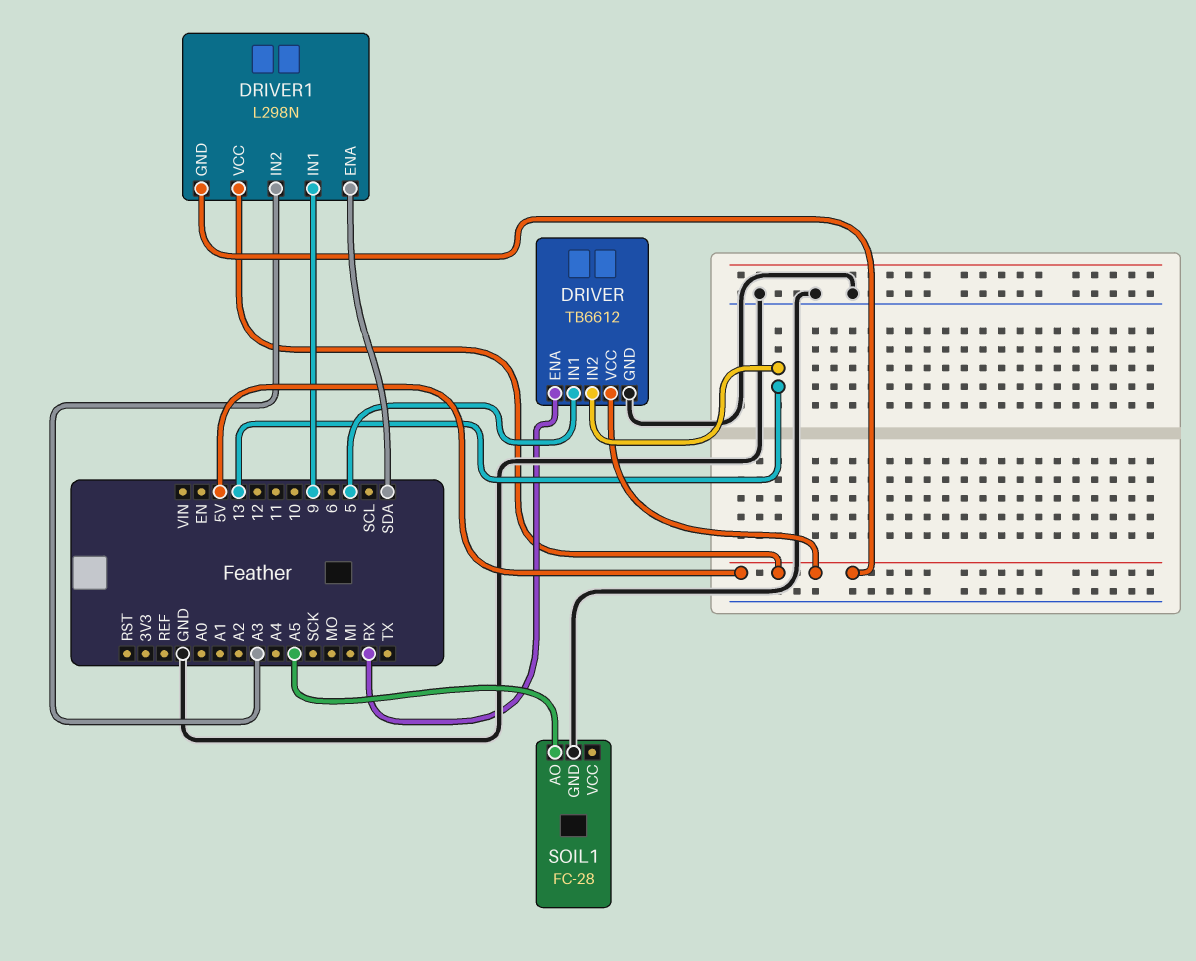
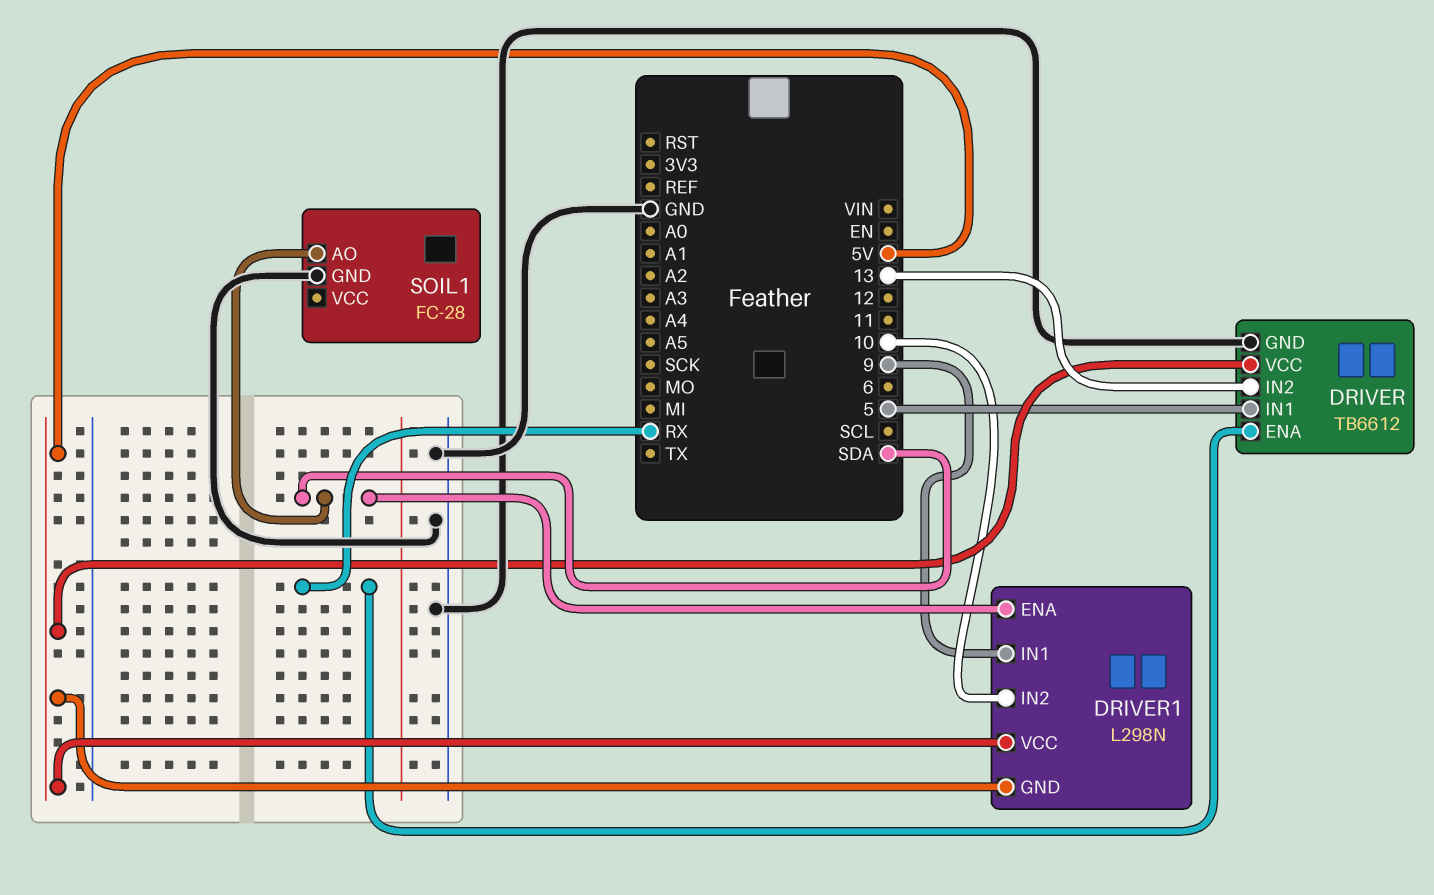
DRIVER1 pin IN2: A3 -> 10
SOIL1 pin AO: A5 -> SDA

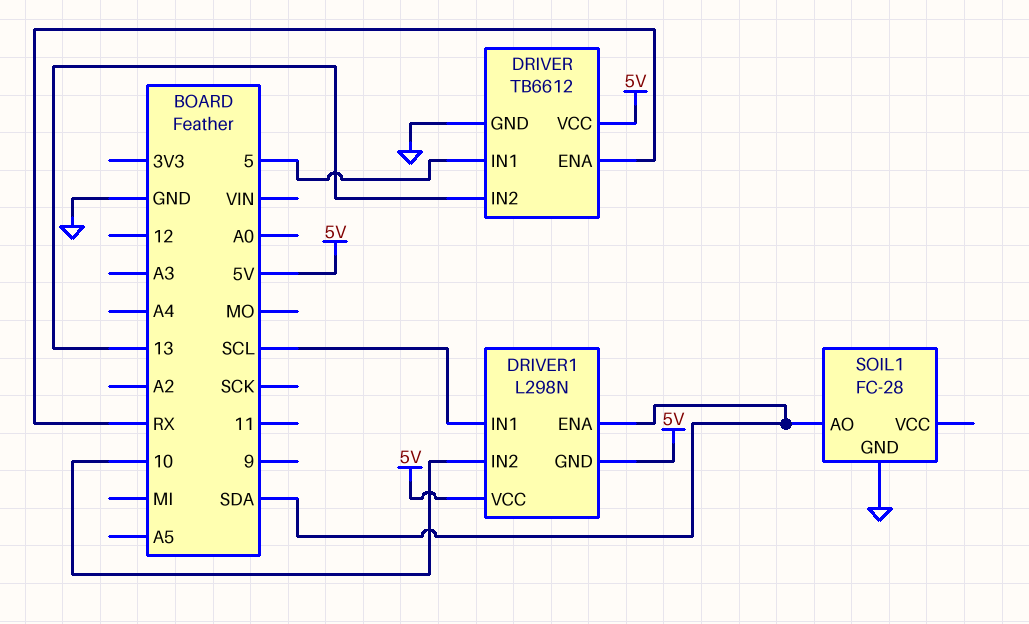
DRIVER1 pin IN1: 9 -> SCL

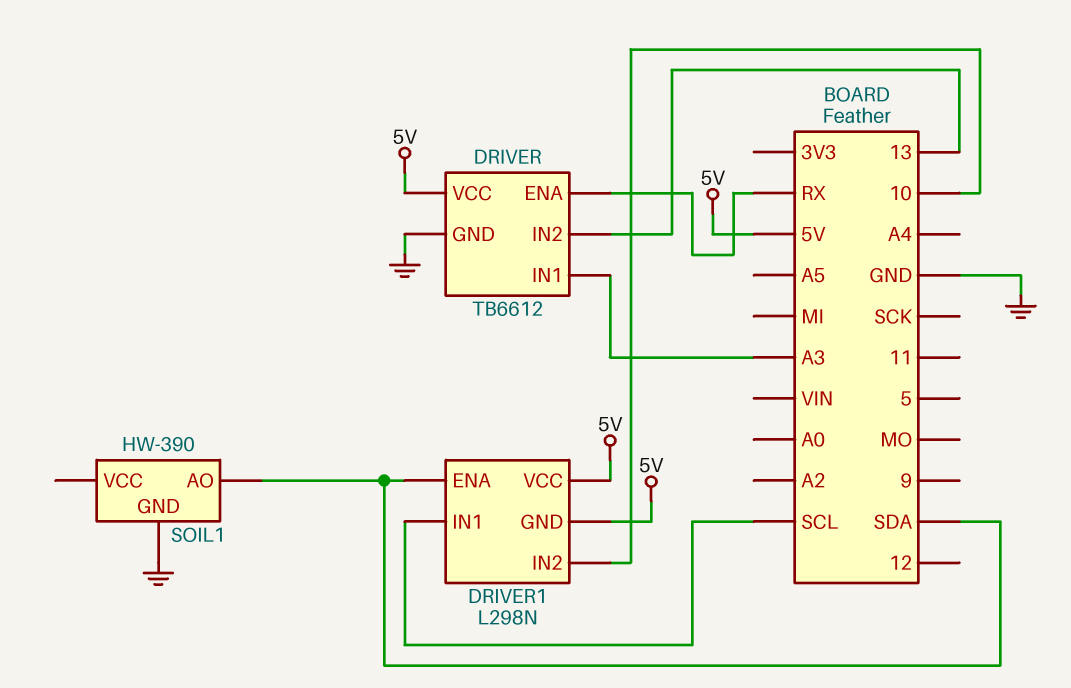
DRIVER pin IN1: 5 -> A3
SOIL1: FC-28 -> HW-390

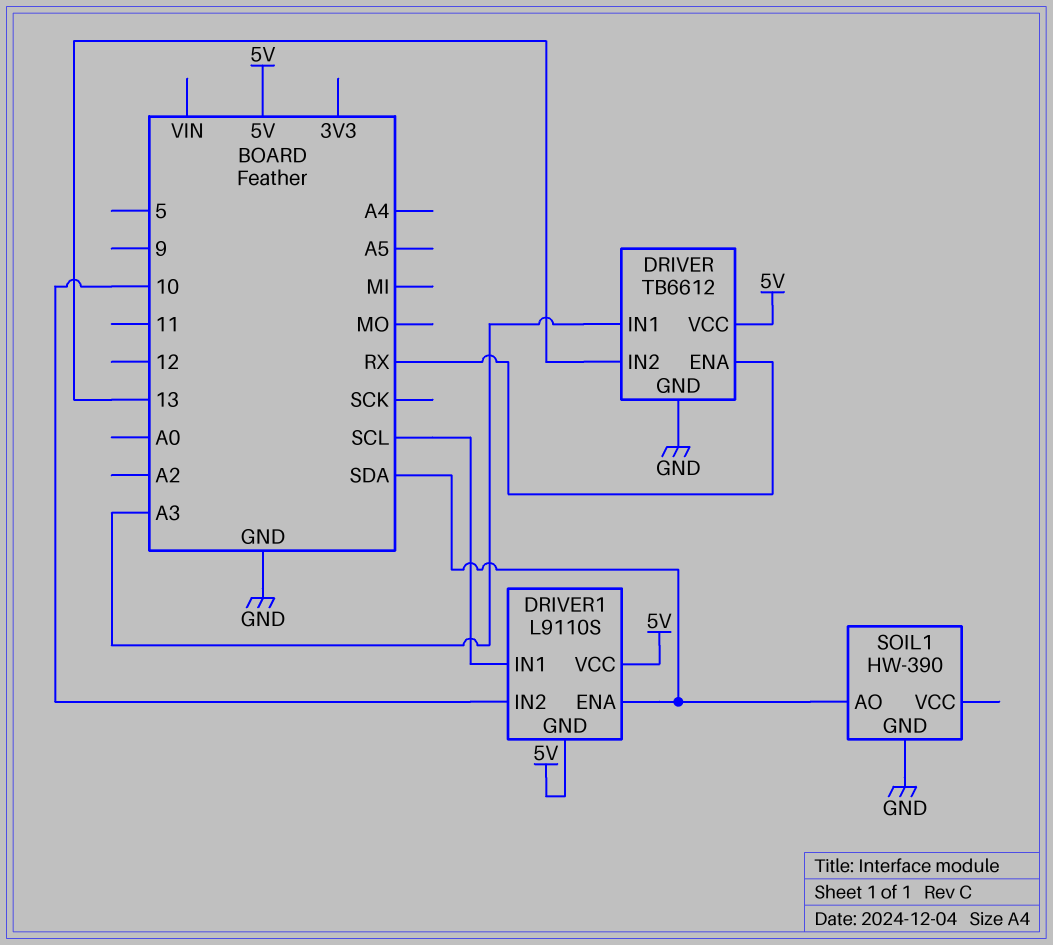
DRIVER1: L298N -> L9110S

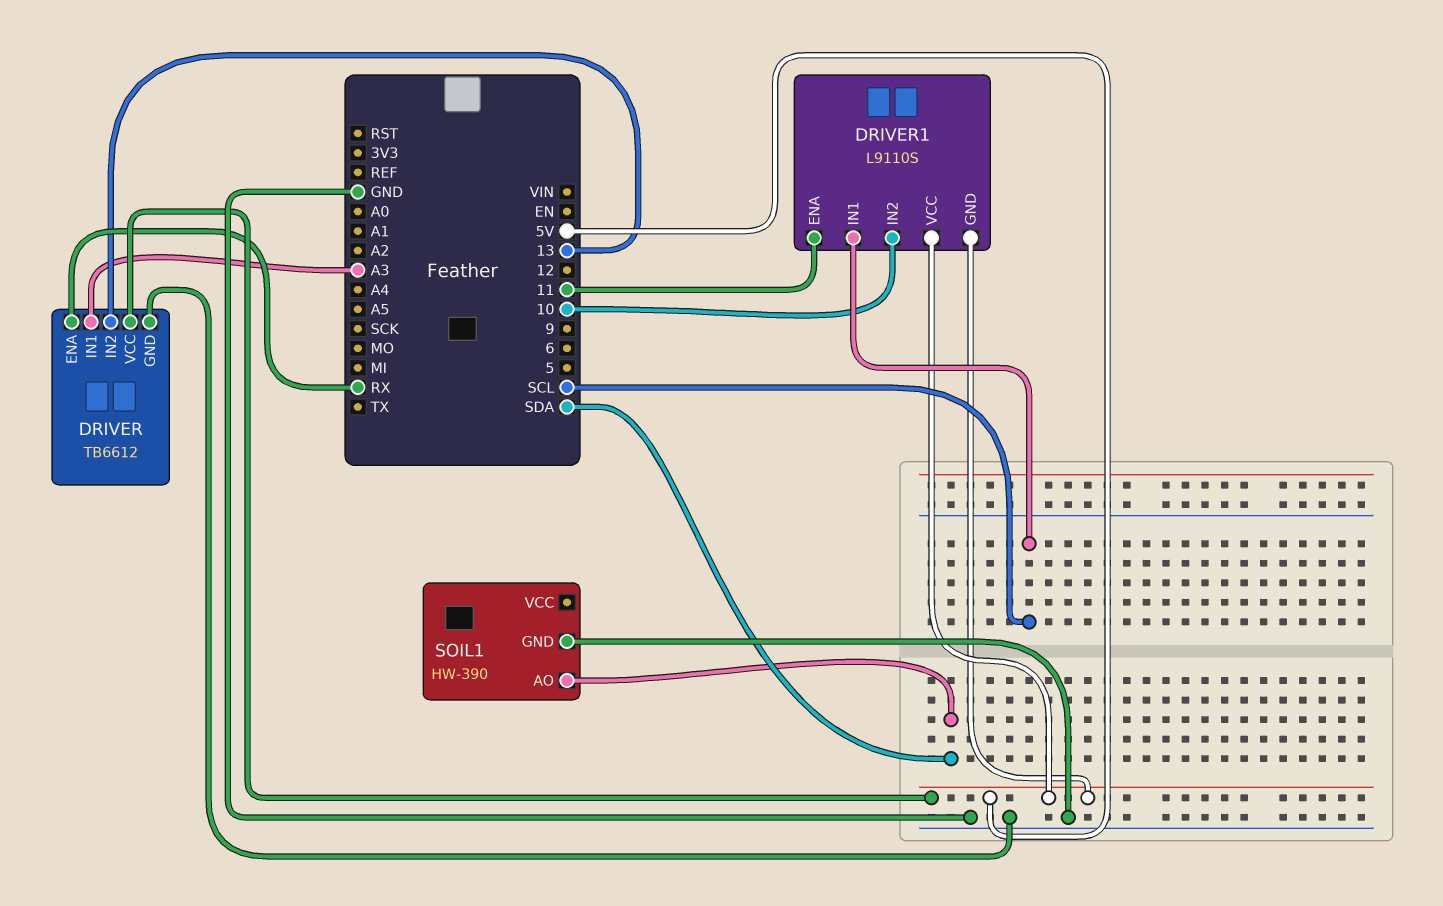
DRIVER1 pin ENA: SDA -> 11

